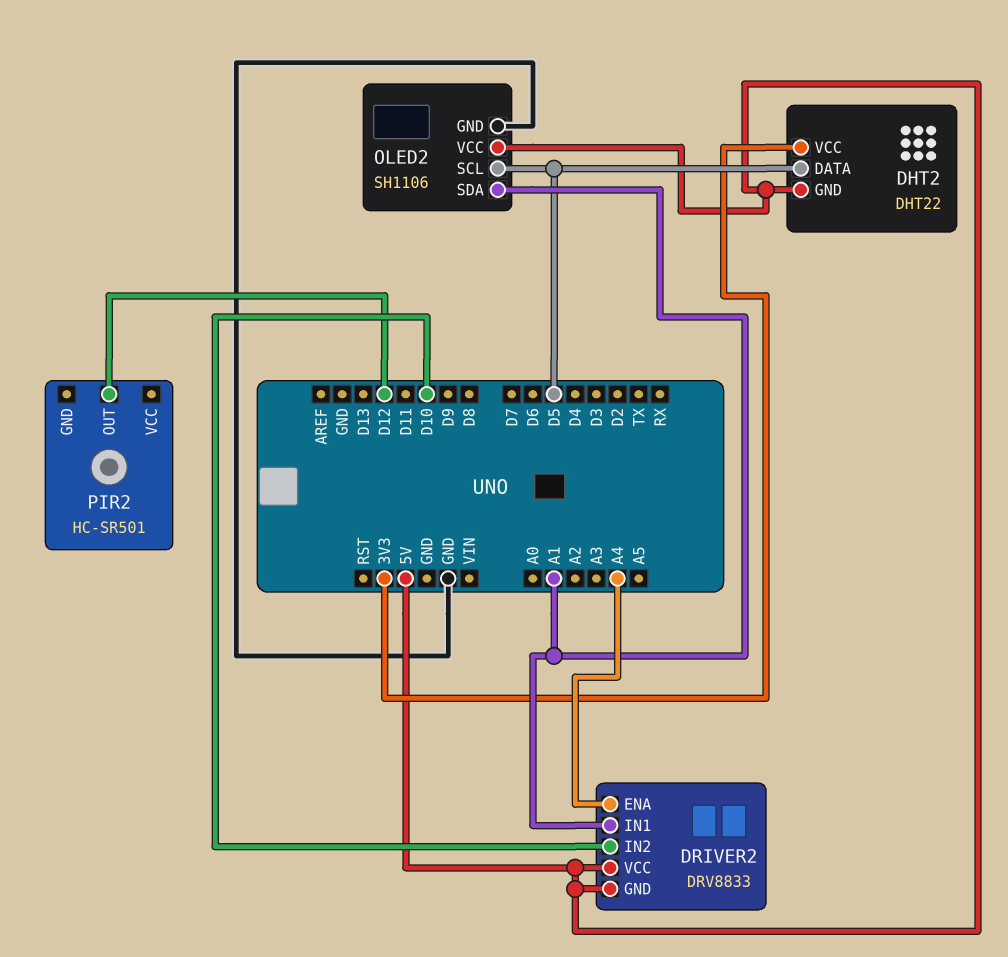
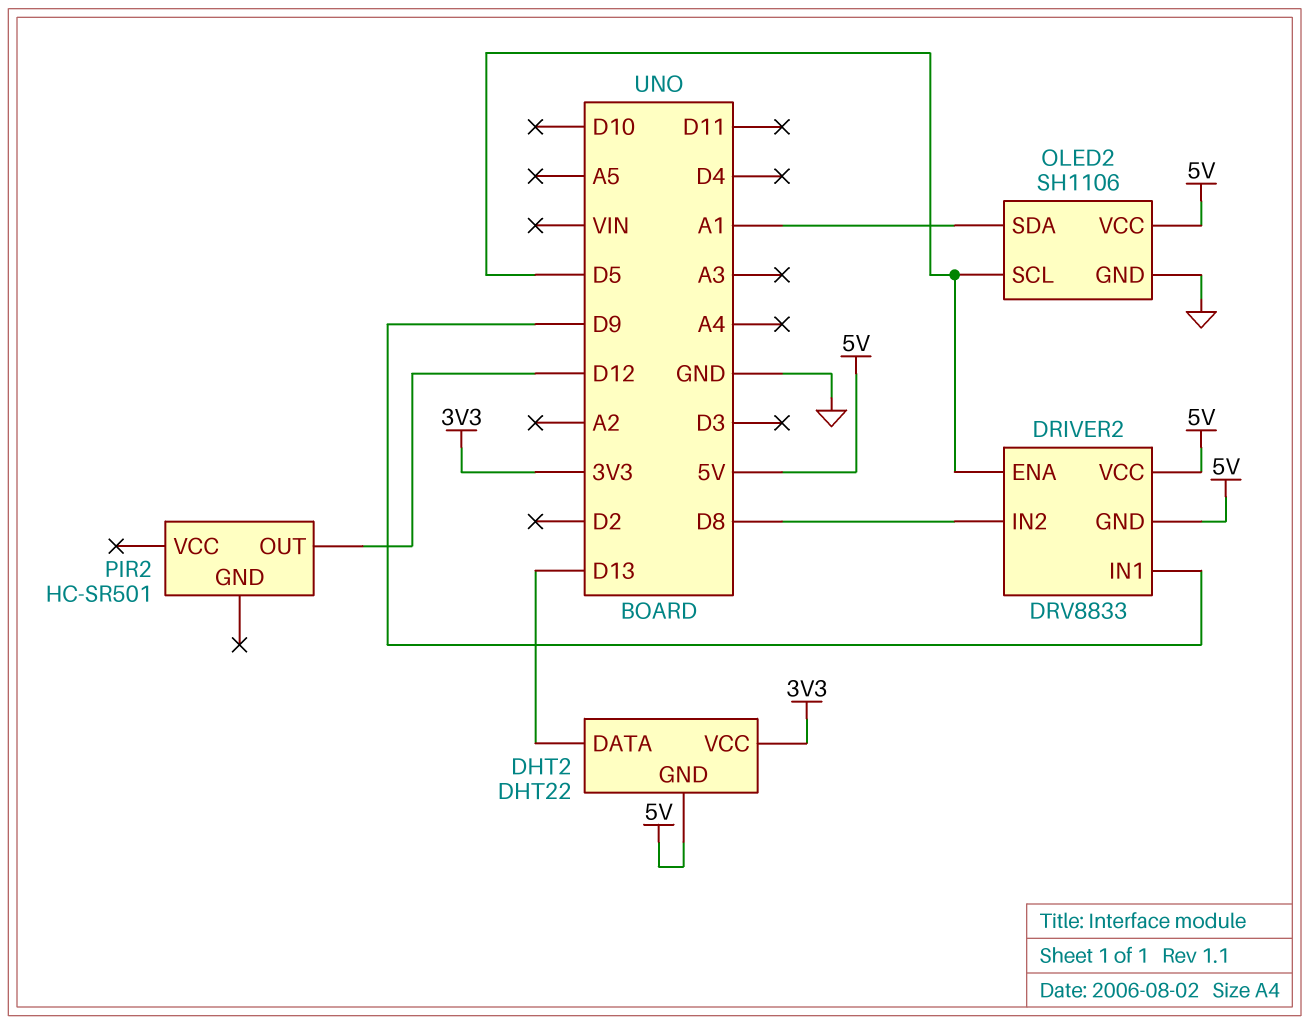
DHT2 pin DATA: D5 -> D13
DRIVER2 pin ENA: A4 -> D5
DRIVER2 pin IN1: A1 -> D9
DRIVER2 pin IN2: D10 -> D8

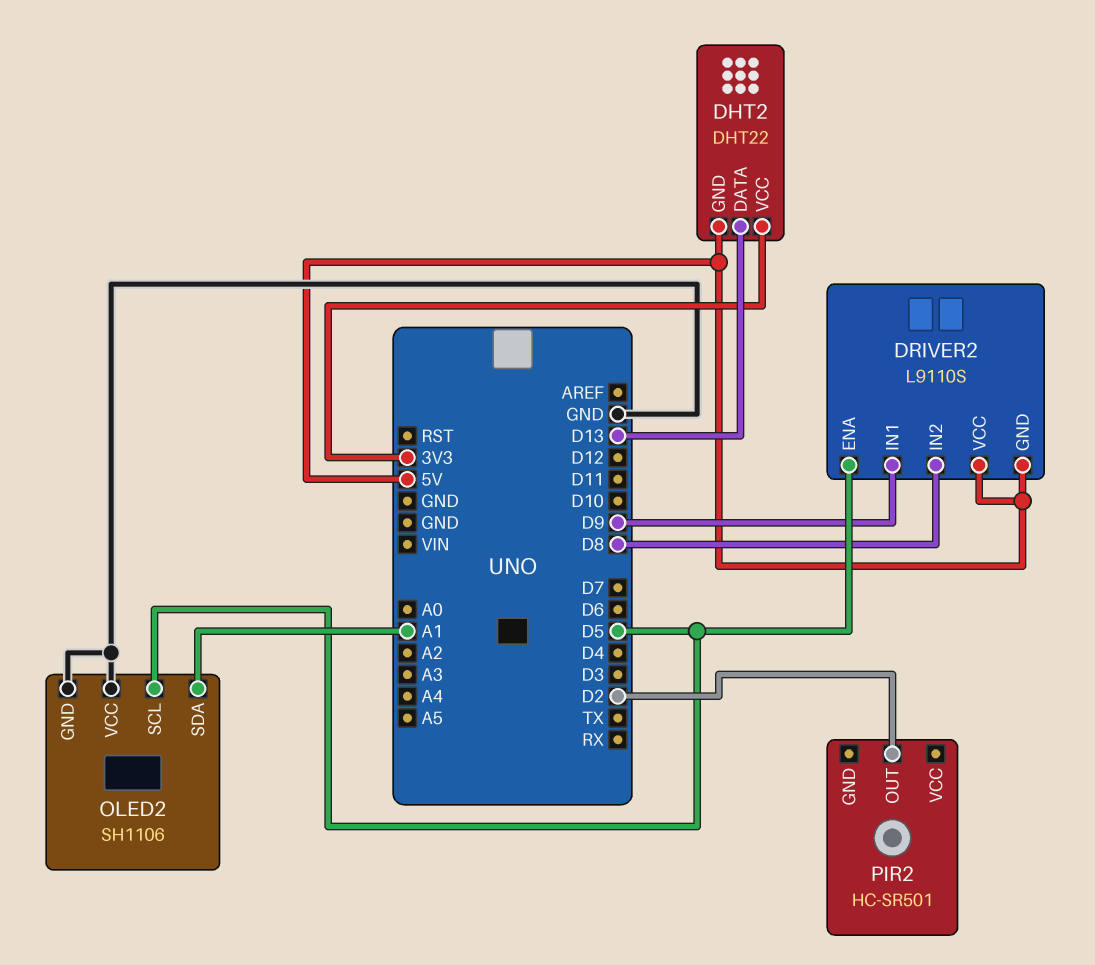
DRIVER2: DRV8833 -> L9110S
OLED2 pin VCC: 5V -> GND
PIR2 pin OUT: D12 -> D2

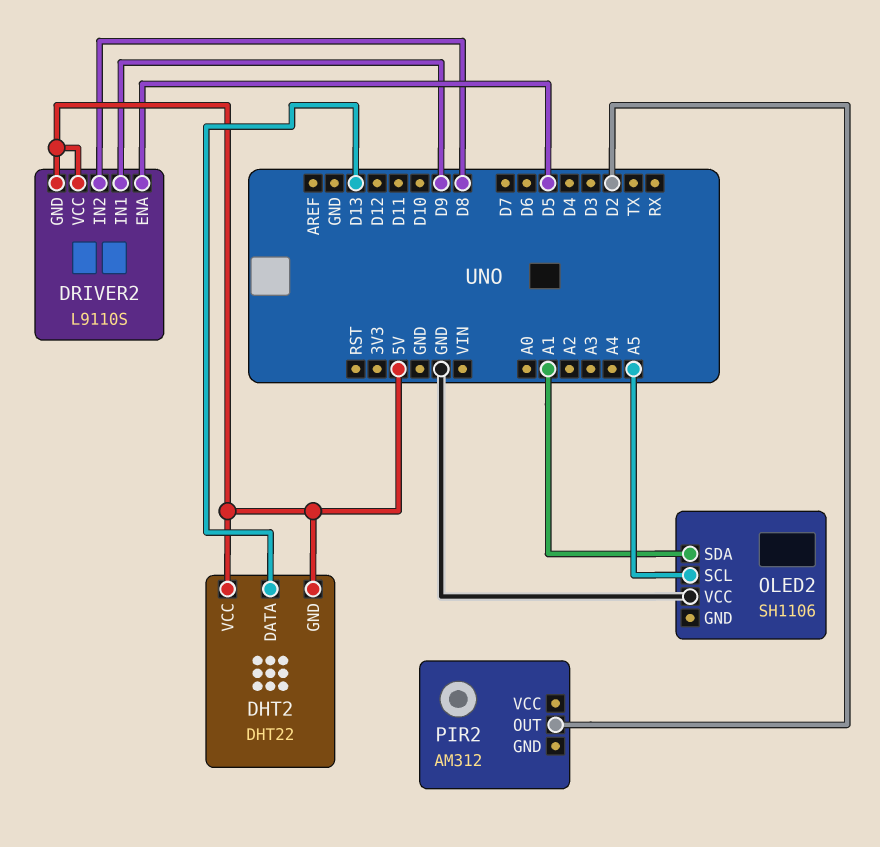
DHT2 pin VCC: 3V3 -> 5V
OLED2 pin GND: GND -> none
OLED2 pin SCL: D5 -> A5
PIR2: HC-SR501 -> AM312

